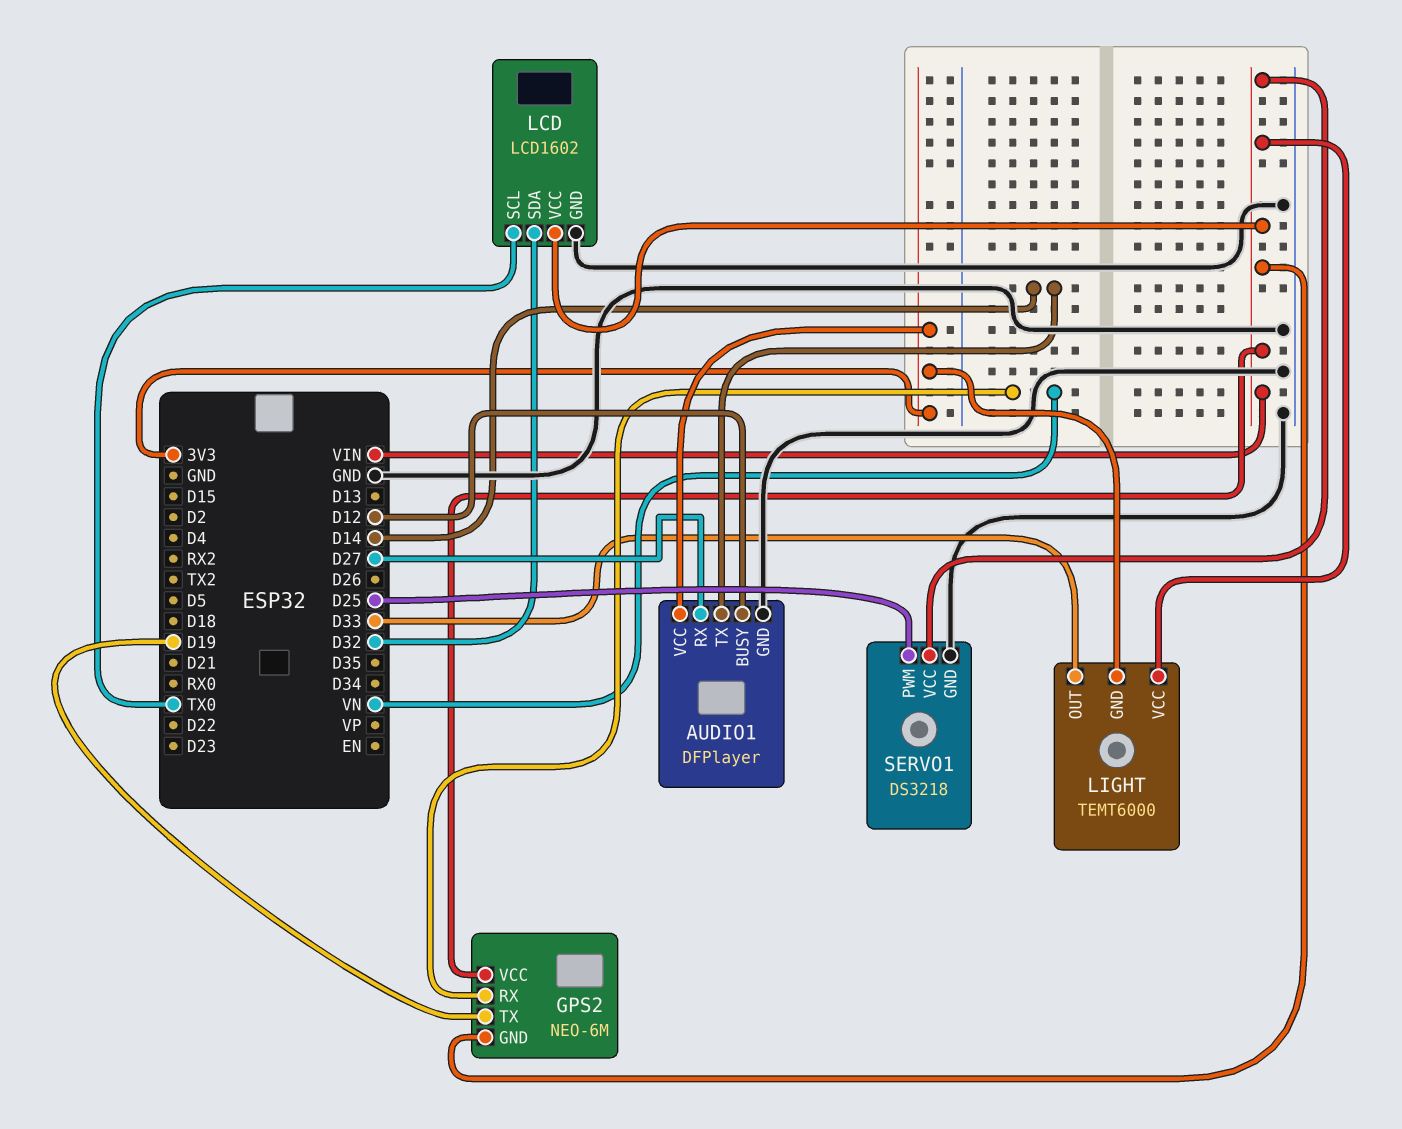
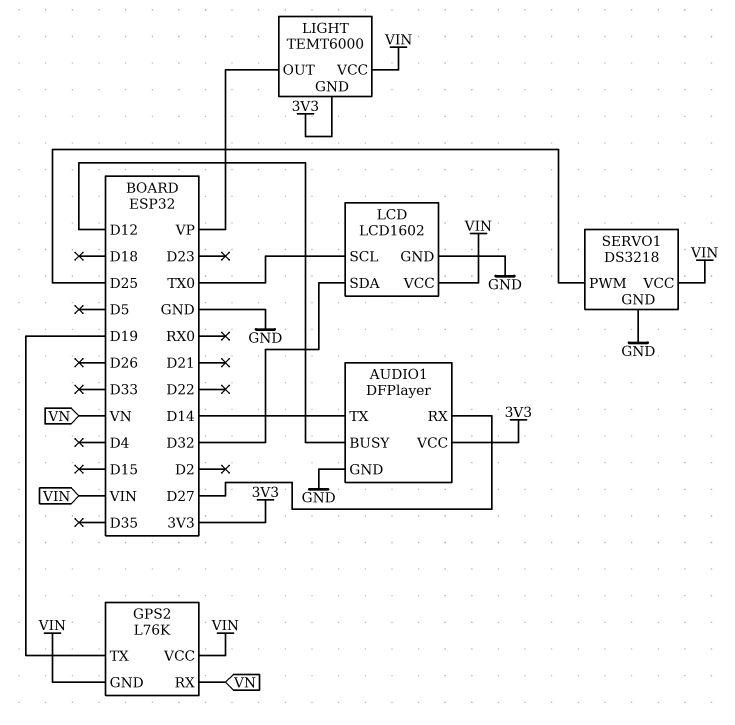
GPS2: NEO-6M -> L76K
LIGHT pin OUT: D33 -> VP

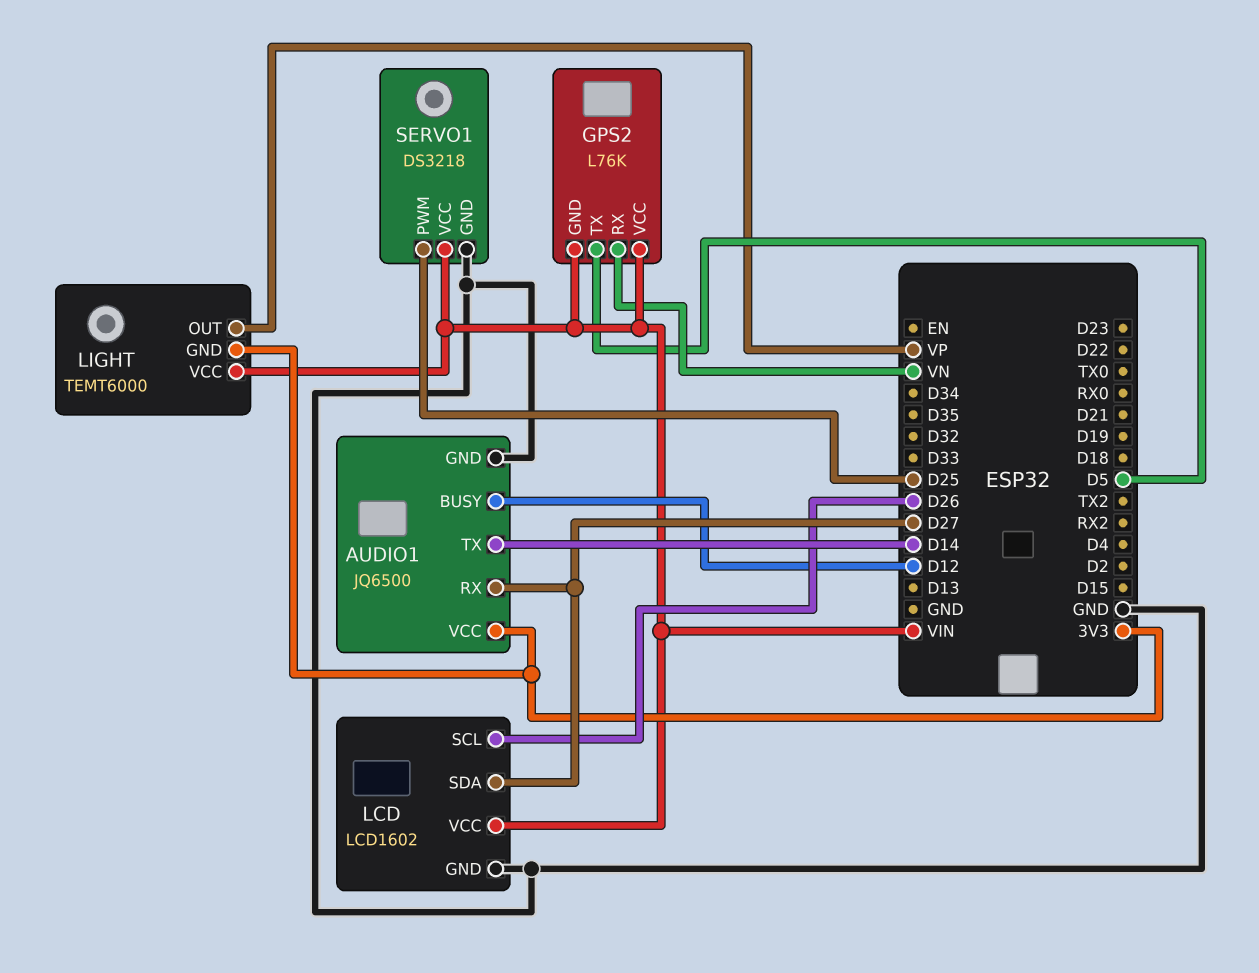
AUDIO1: DFPlayer -> JQ6500
GPS2 pin TX: D19 -> D5
LCD pin SCL: TX0 -> D26
LCD pin SDA: D32 -> D27

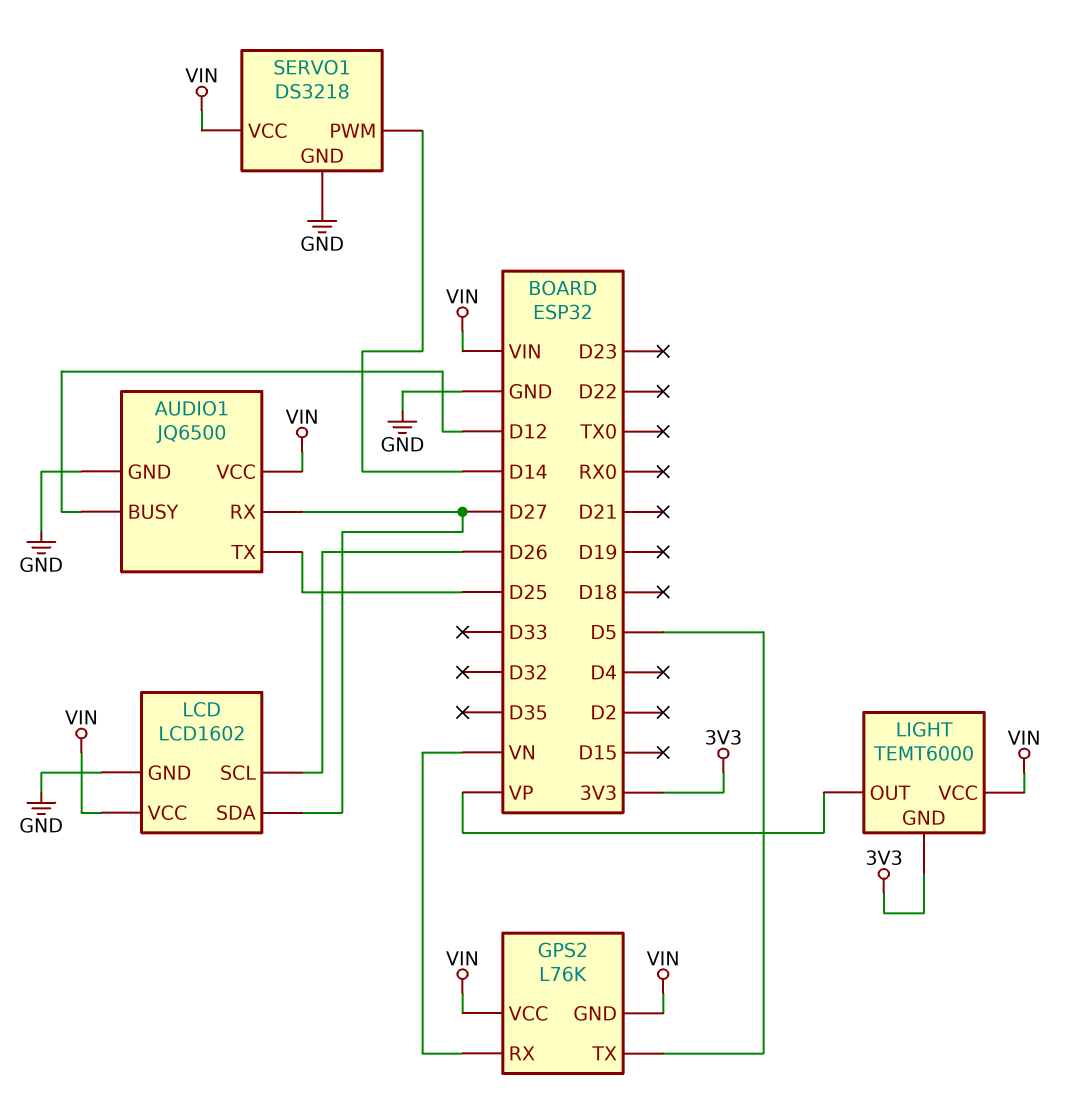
AUDIO1 pin TX: D14 -> D25
AUDIO1 pin VCC: 3V3 -> VIN
SERVO1 pin PWM: D25 -> D14

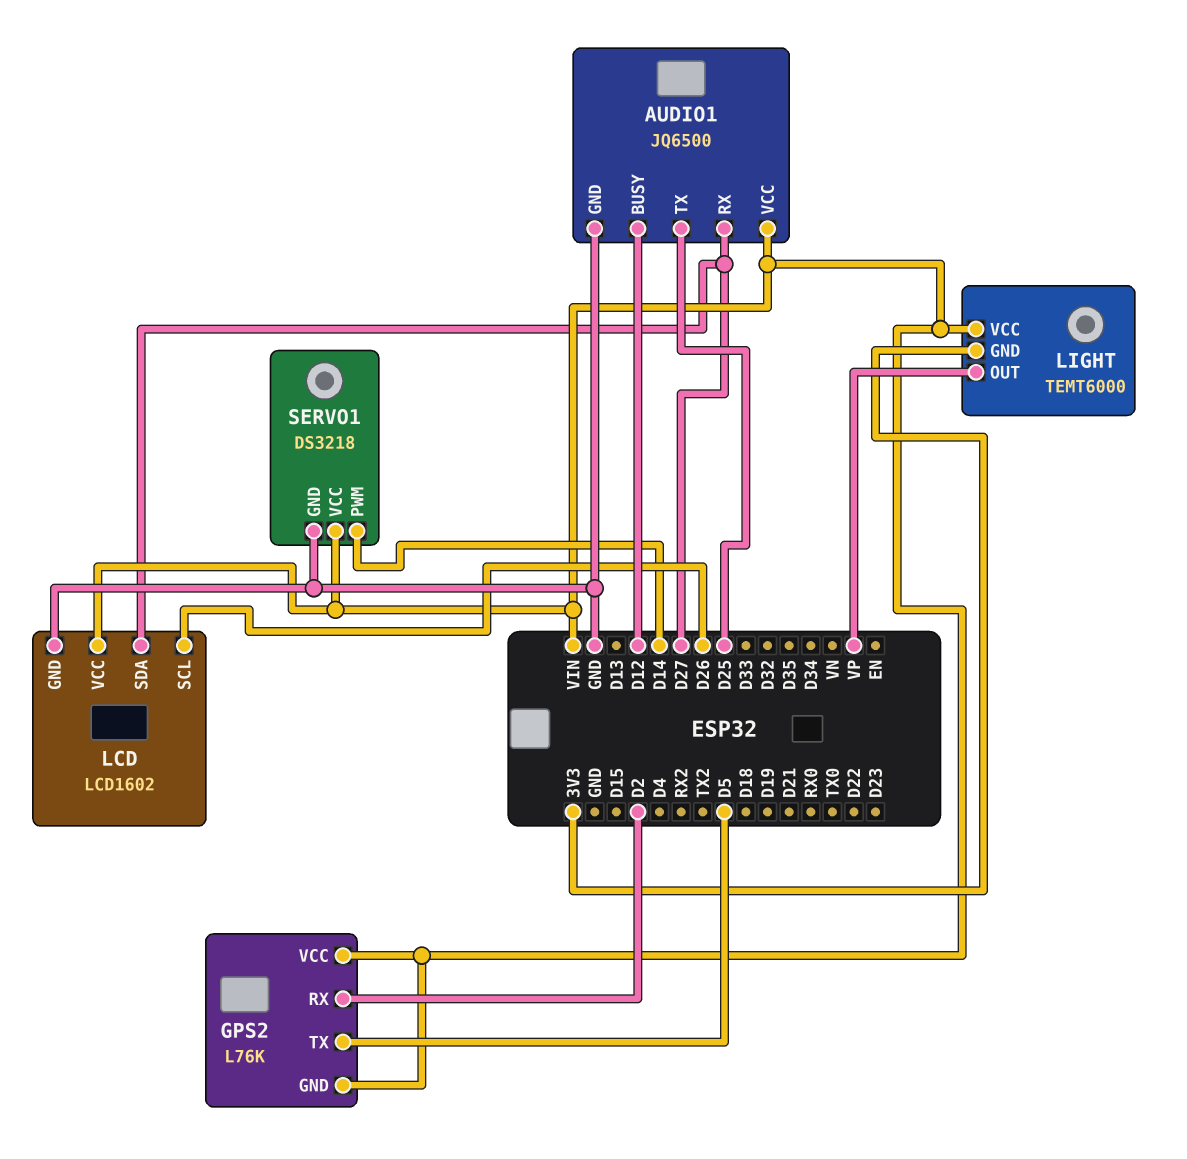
GPS2 pin RX: VN -> D2

